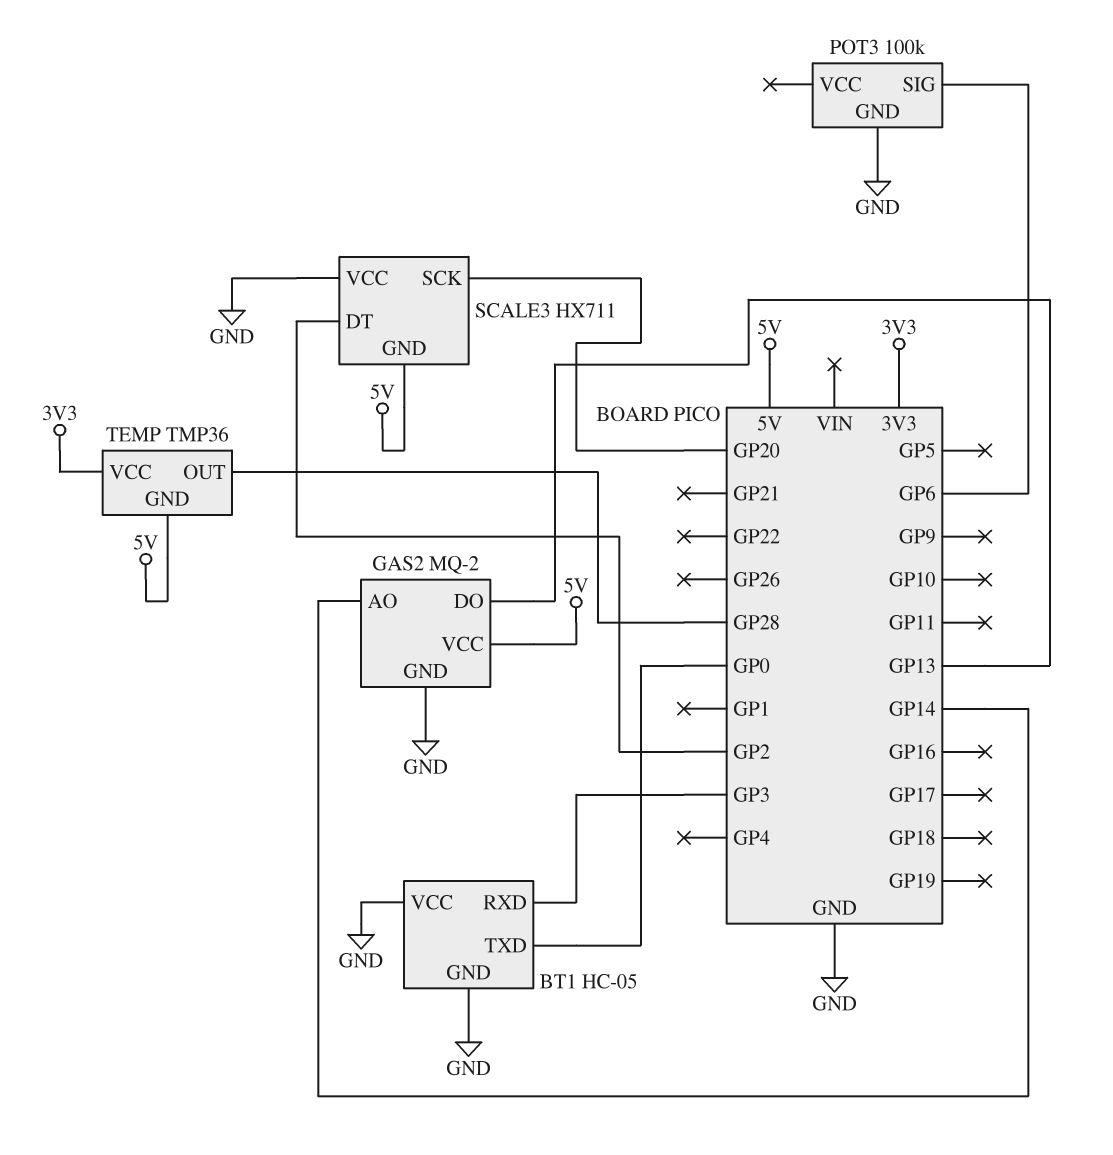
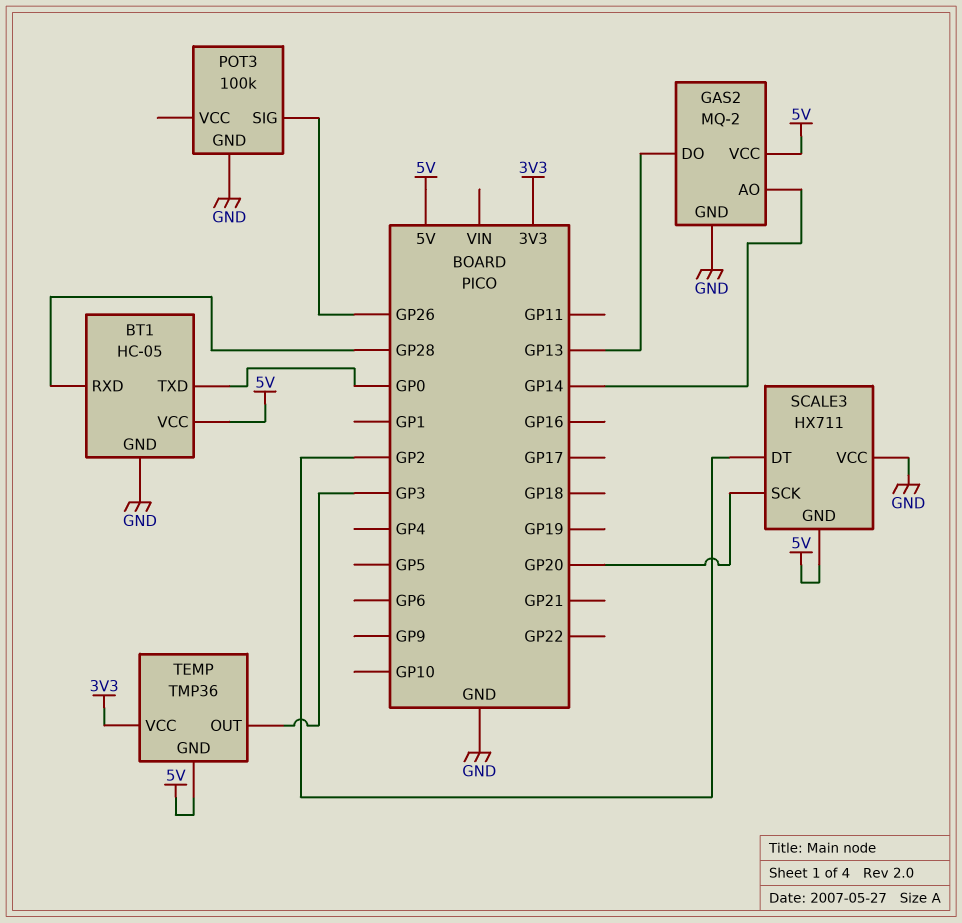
BT1 pin RXD: GP3 -> GP28
BT1 pin VCC: GND -> 5V
POT3 pin SIG: GP6 -> GP26
TEMP pin OUT: GP28 -> GP3

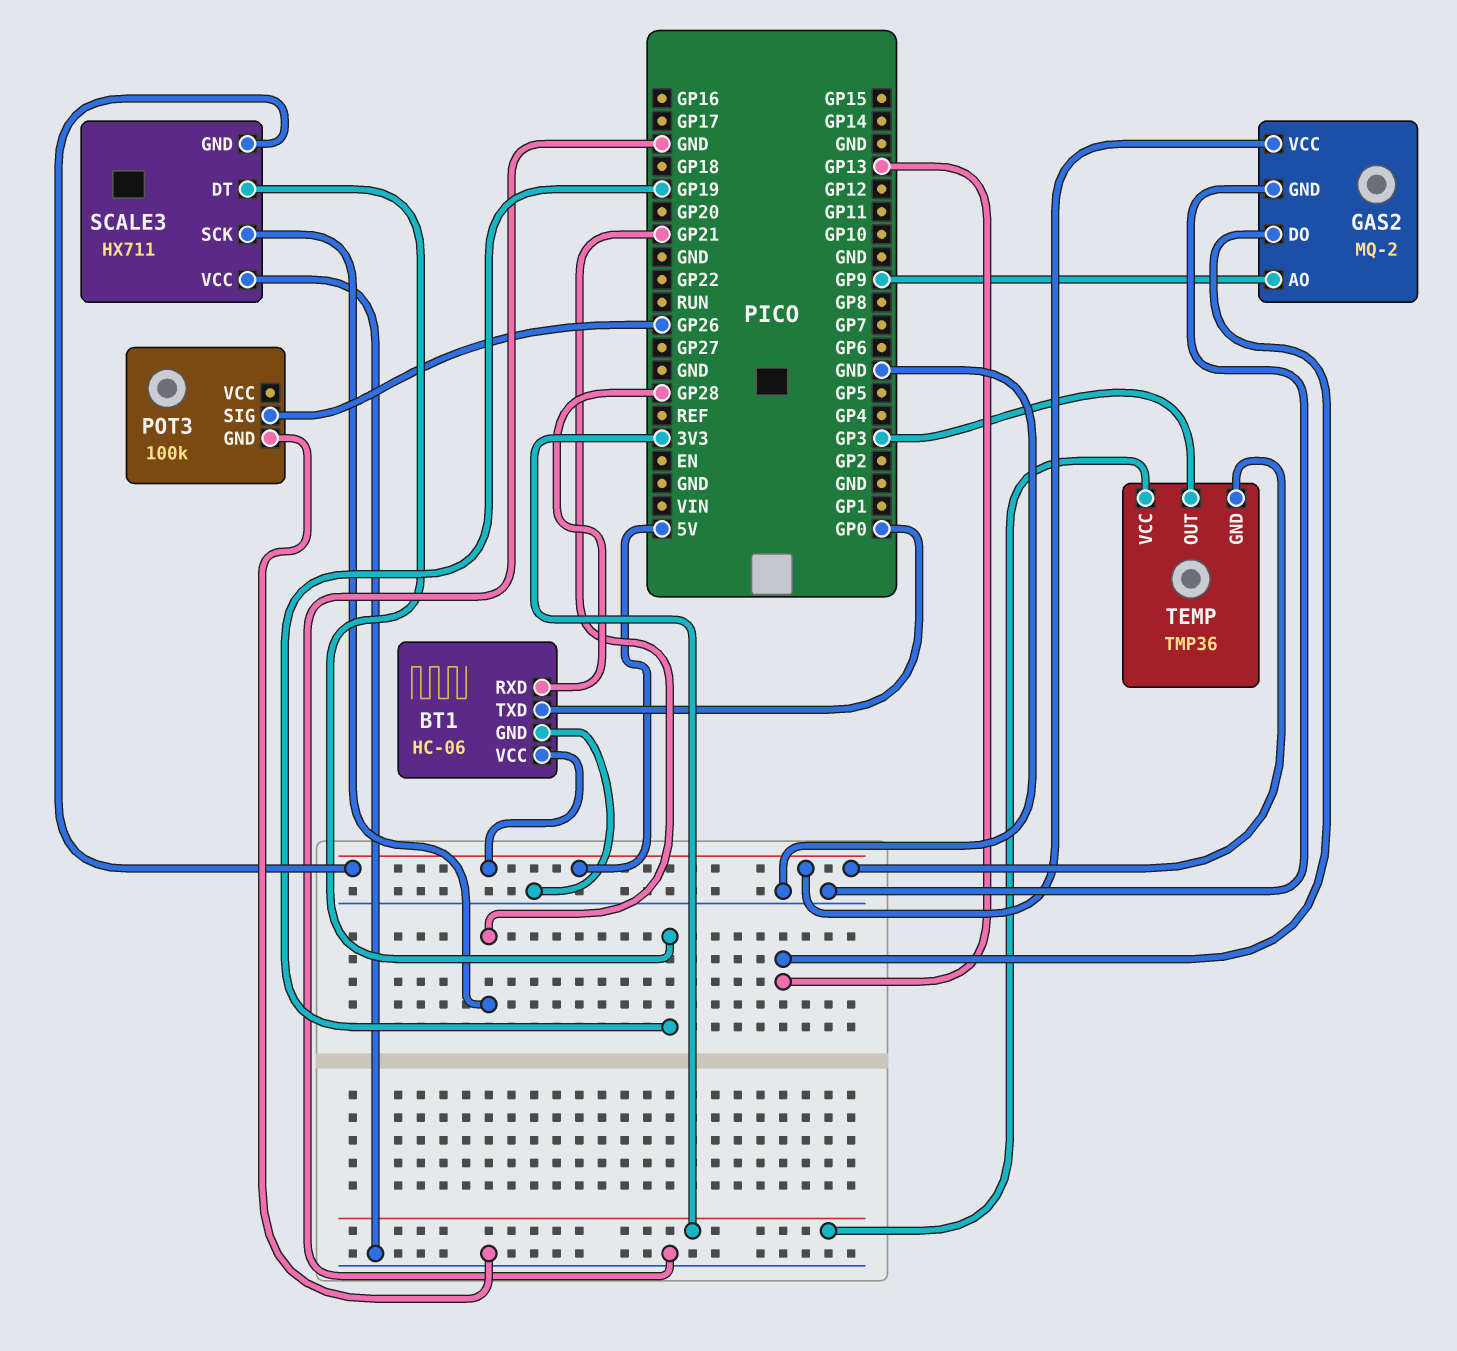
BT1: HC-05 -> HC-06
GAS2 pin AO: GP14 -> GP9
SCALE3 pin DT: GP2 -> GP19
SCALE3 pin SCK: GP20 -> GP21

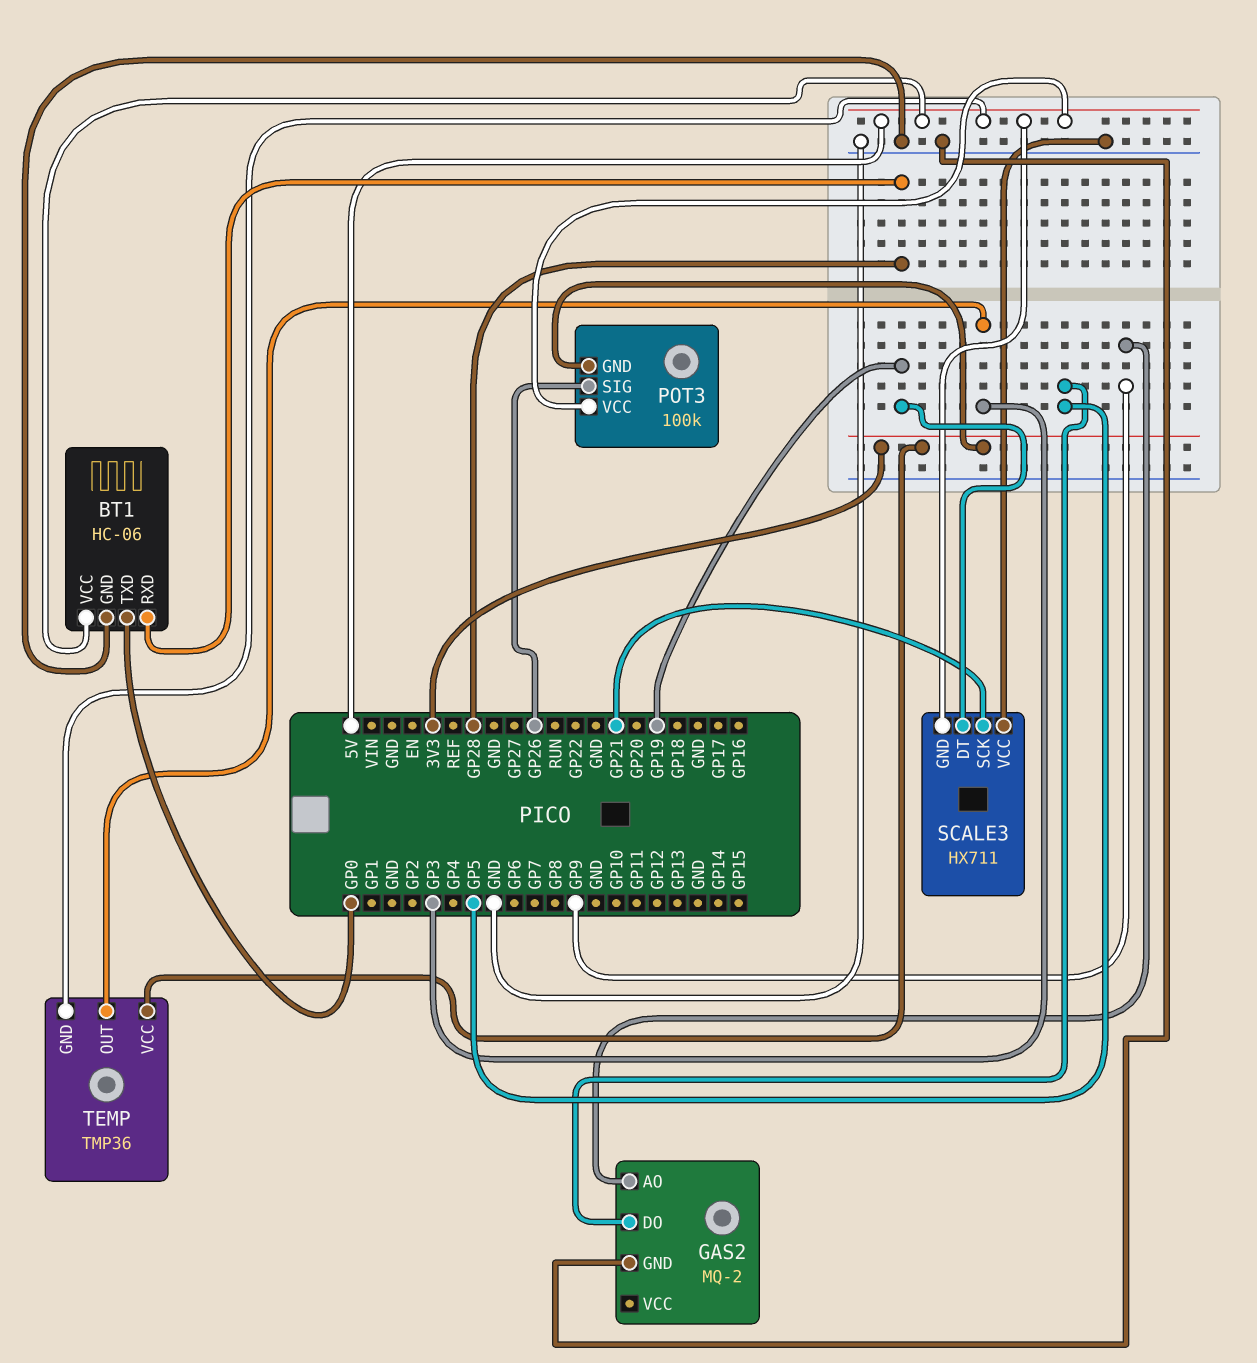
GAS2 pin DO: GP13 -> GP5
GAS2 pin VCC: 5V -> none
POT3 pin GND: GND -> 3V3
POT3 pin VCC: none -> 5V

